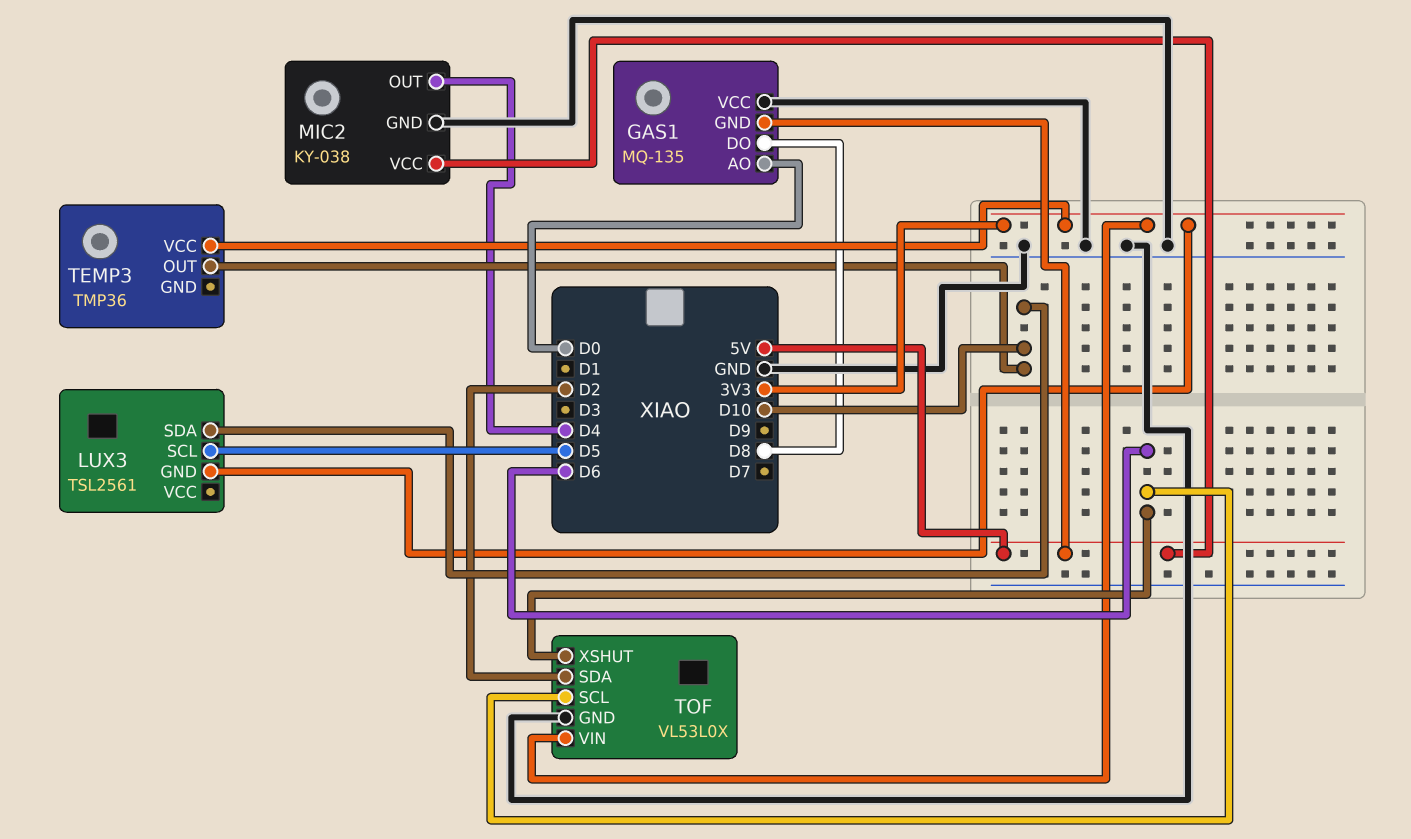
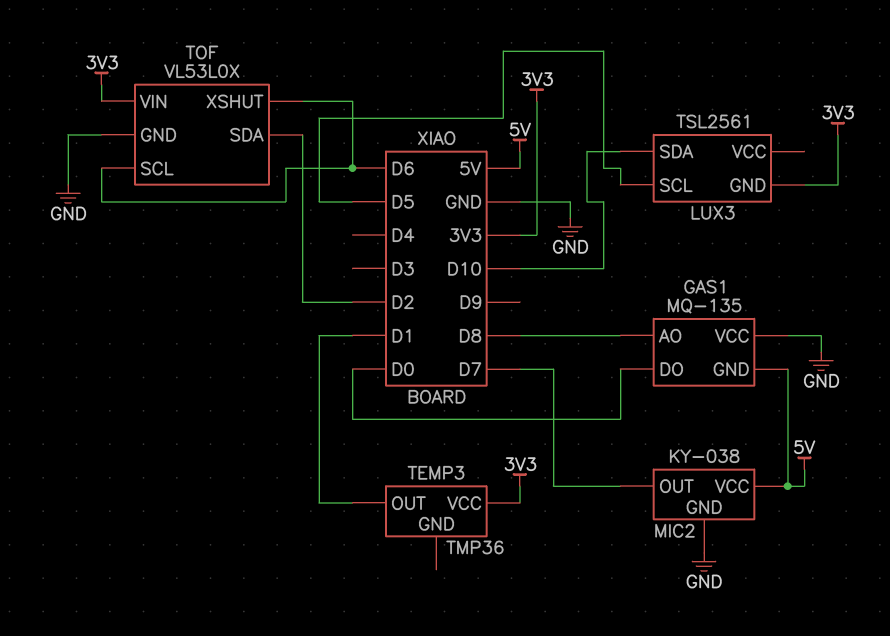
GAS1 pin AO: D0 -> D8
GAS1 pin DO: D8 -> D0
MIC2 pin OUT: D4 -> D7
TEMP3 pin OUT: D10 -> D1

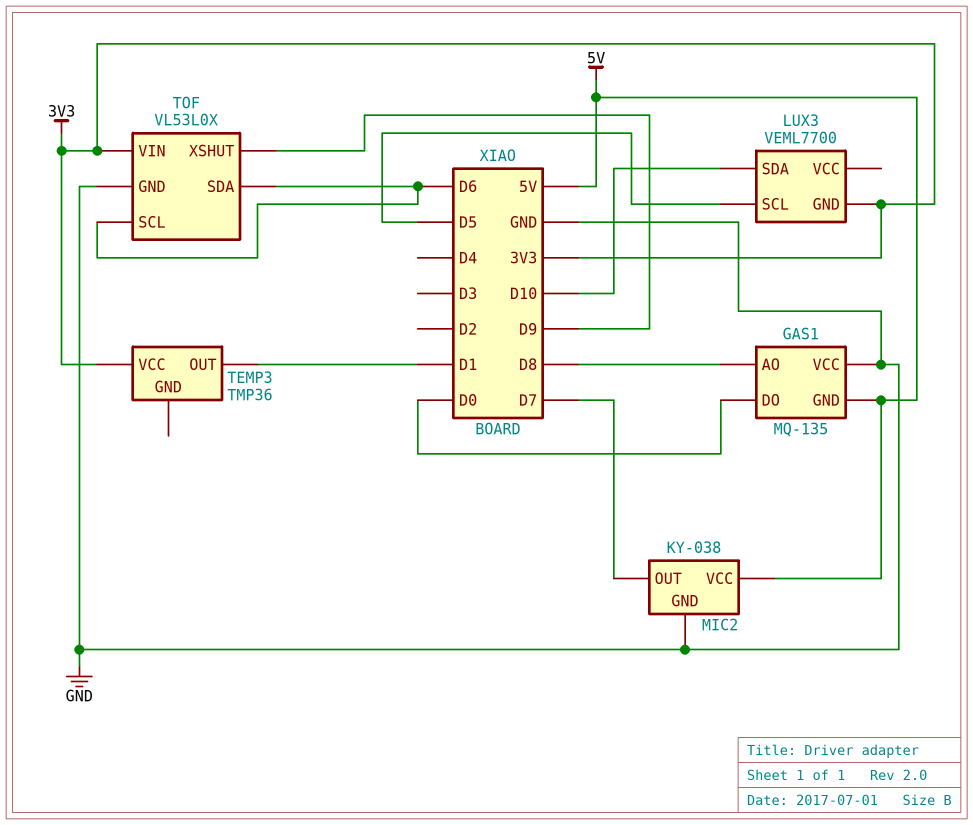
LUX3: TSL2561 -> VEML7700
TOF pin SDA: D2 -> D6
TOF pin XSHUT: D6 -> D9

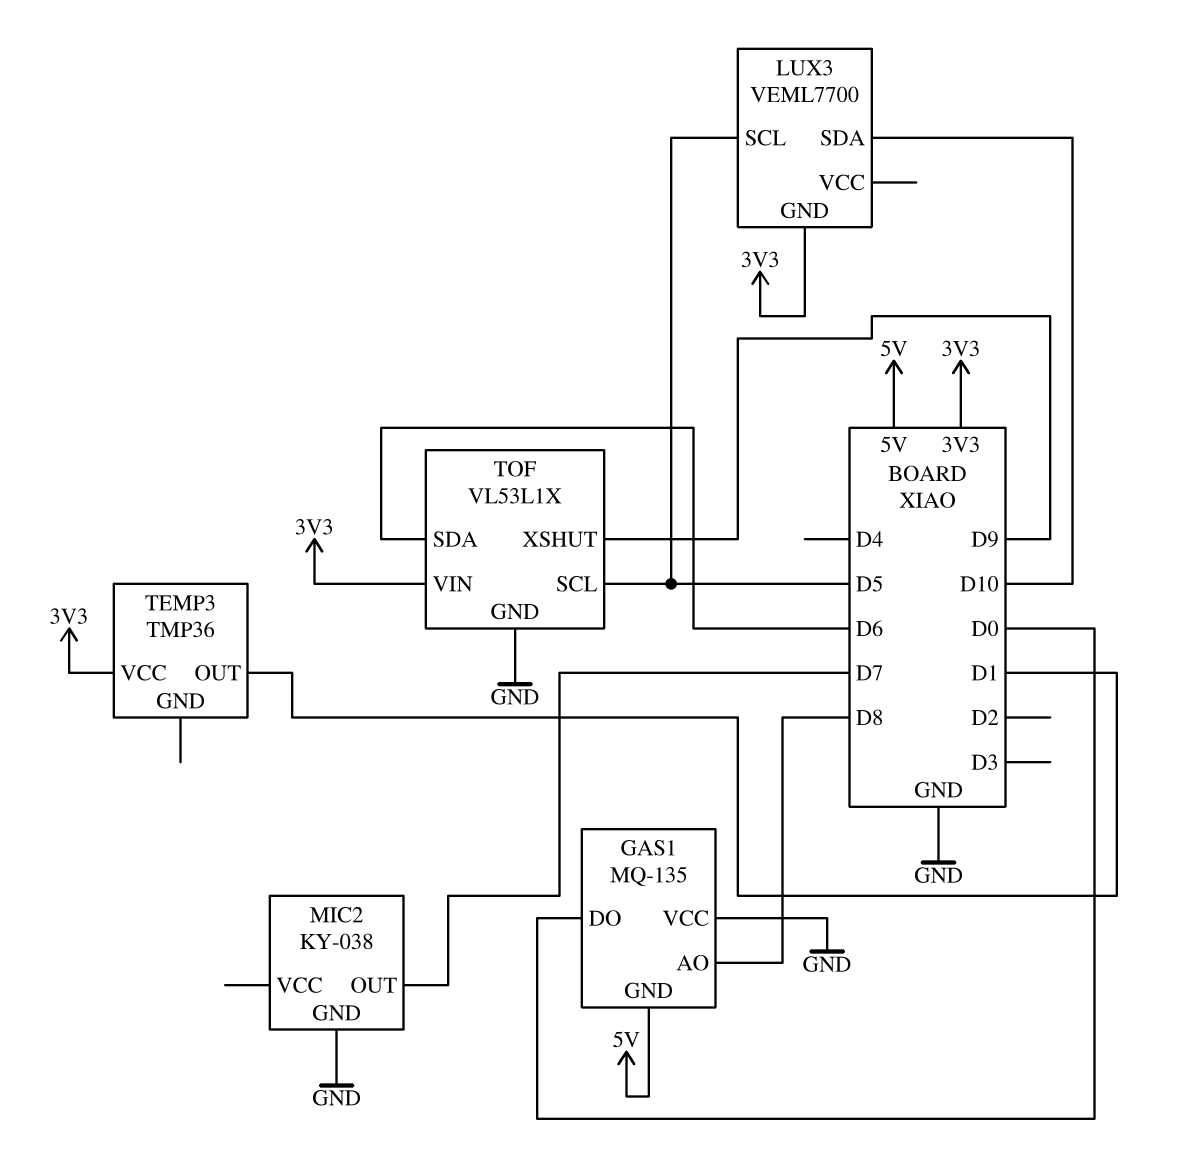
MIC2 pin VCC: 5V -> none
TOF: VL53L0X -> VL53L1X
TOF pin SCL: D6 -> D5

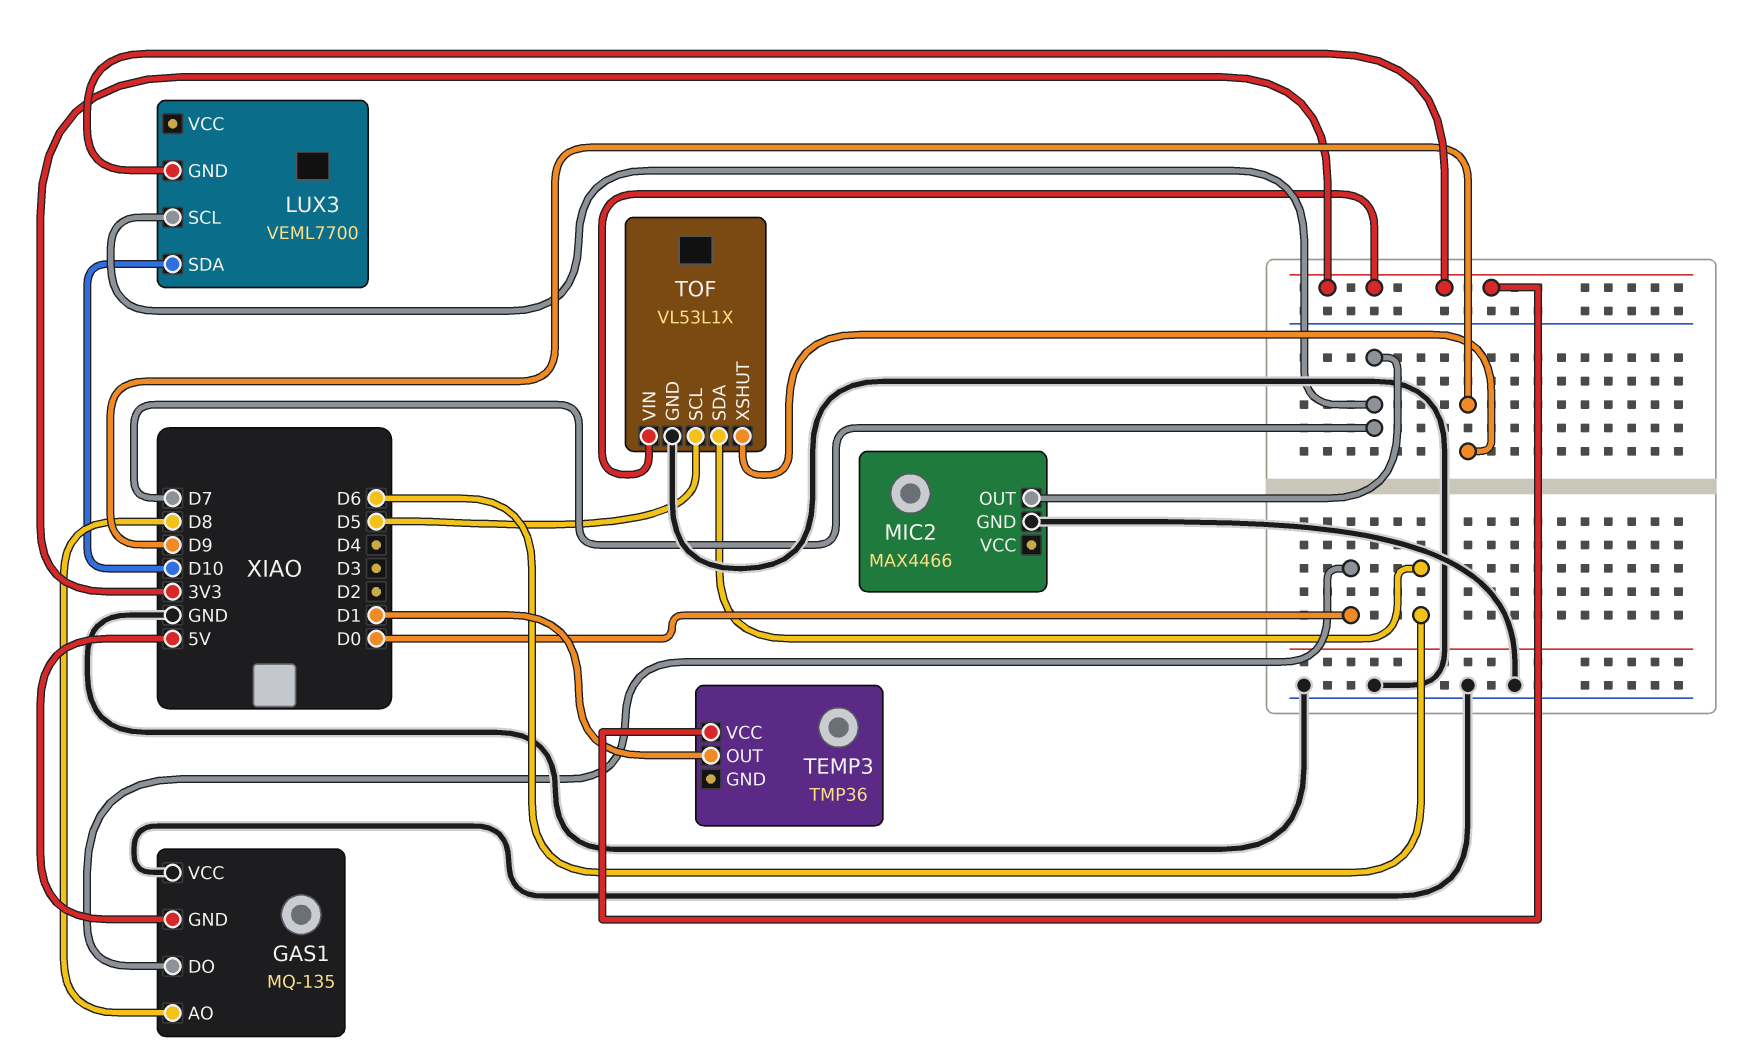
LUX3 pin SCL: D5 -> D7
MIC2: KY-038 -> MAX4466

